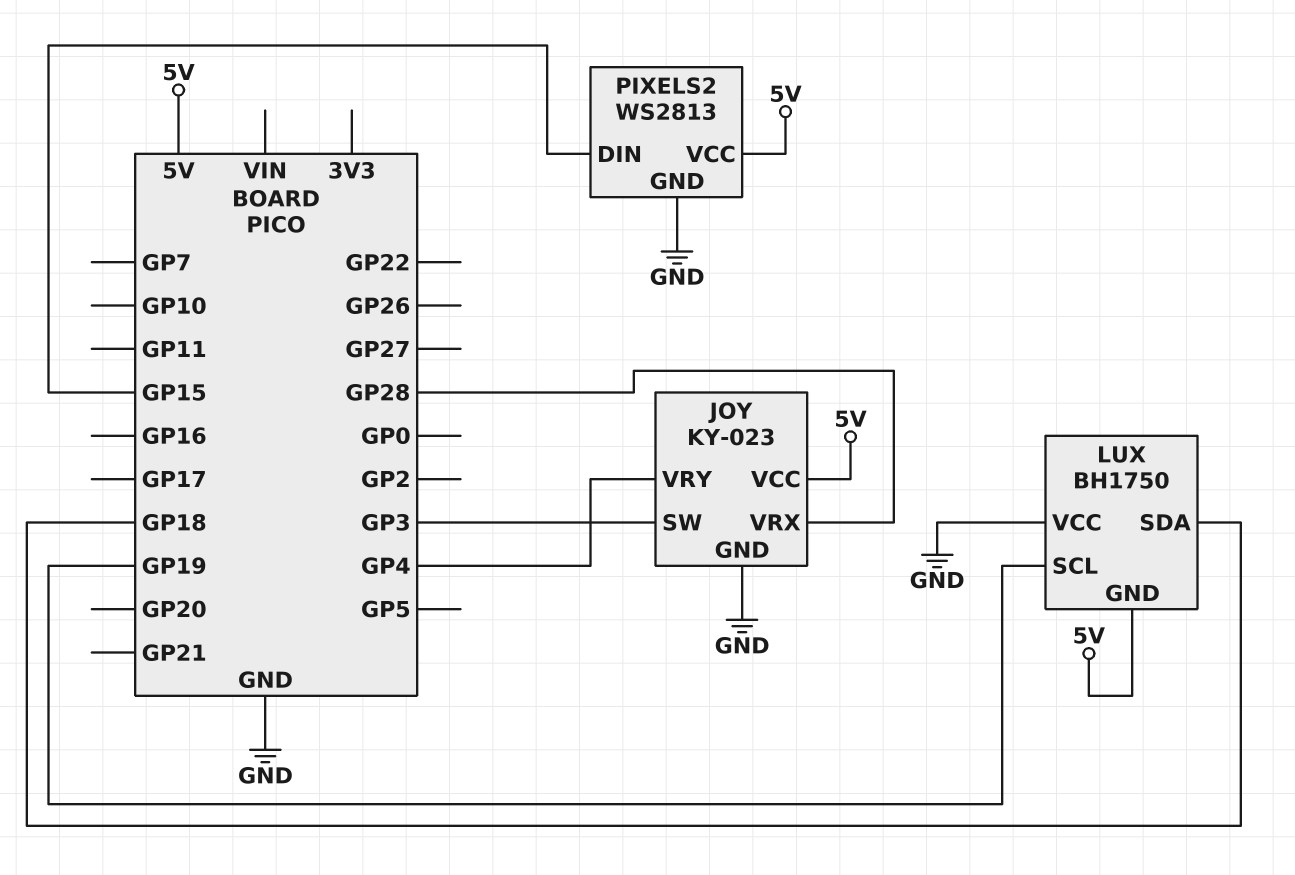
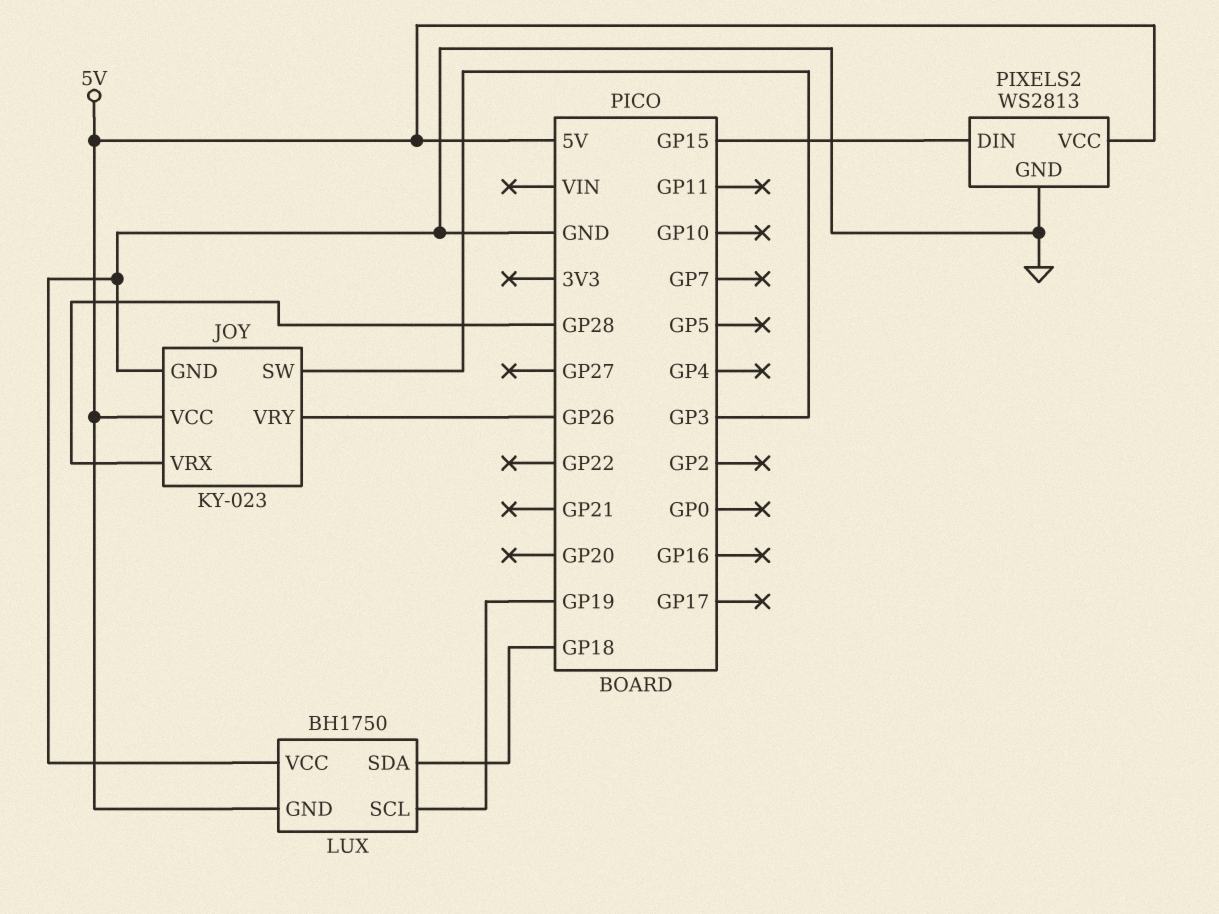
JOY pin VRY: GP4 -> GP26

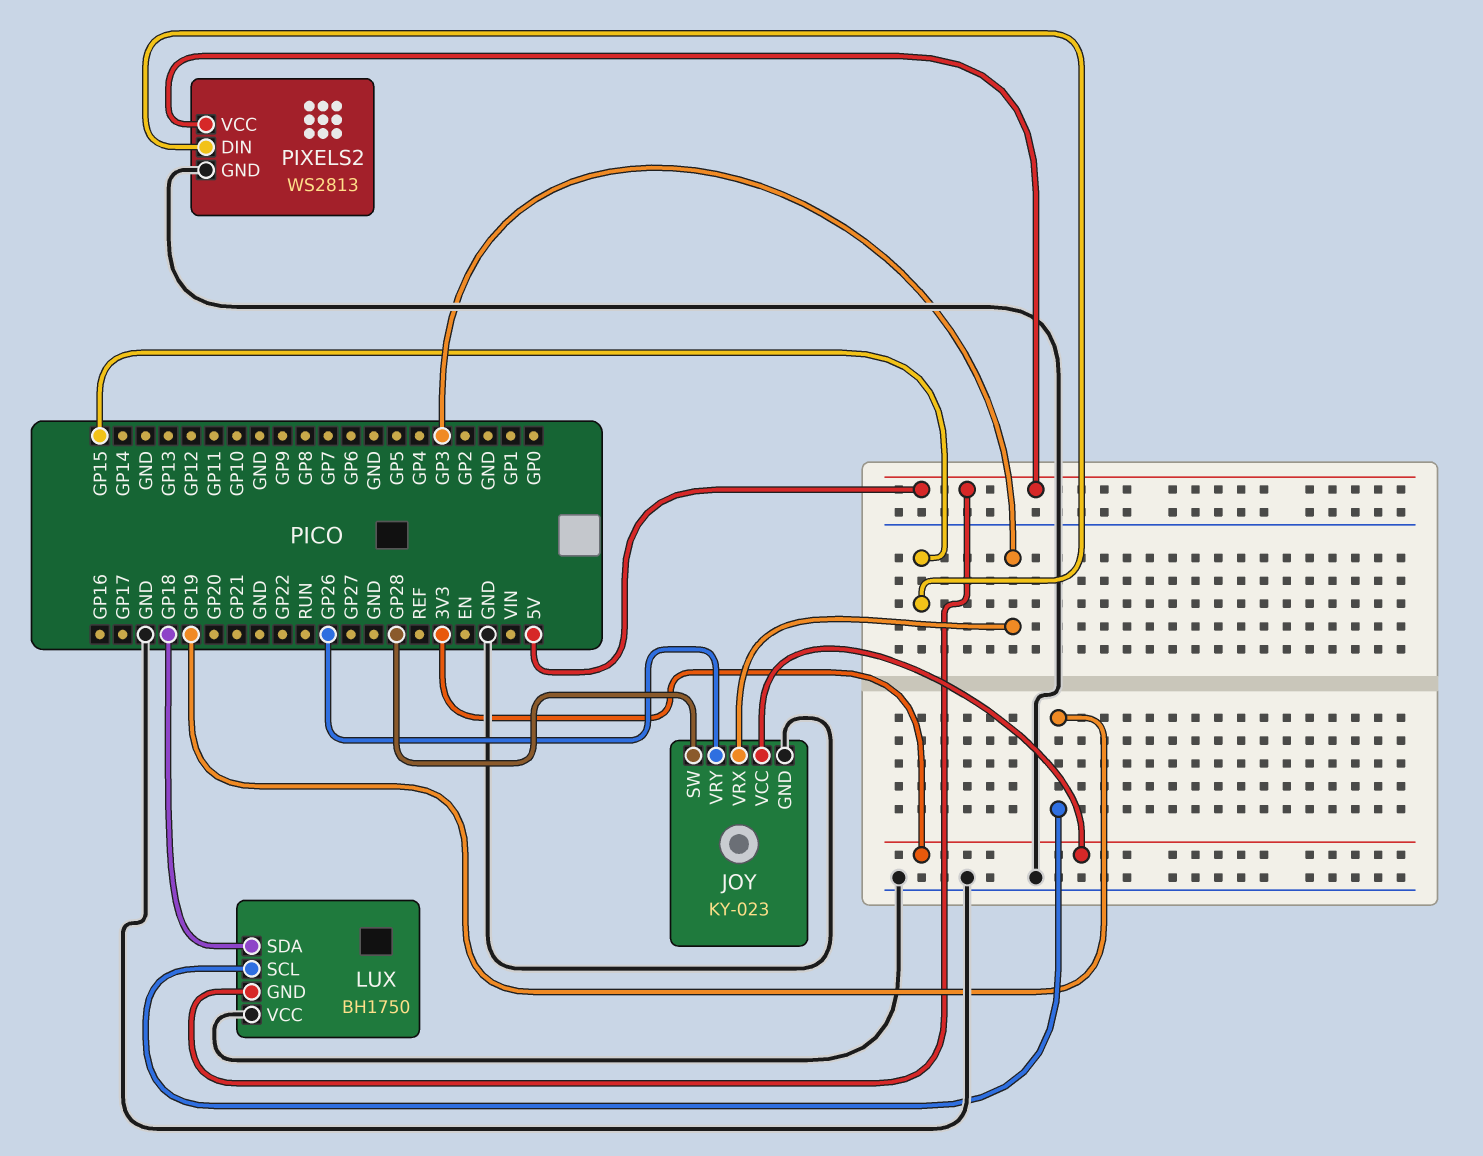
JOY pin SW: GP3 -> GP28
JOY pin VCC: 5V -> 3V3
JOY pin VRX: GP28 -> GP3

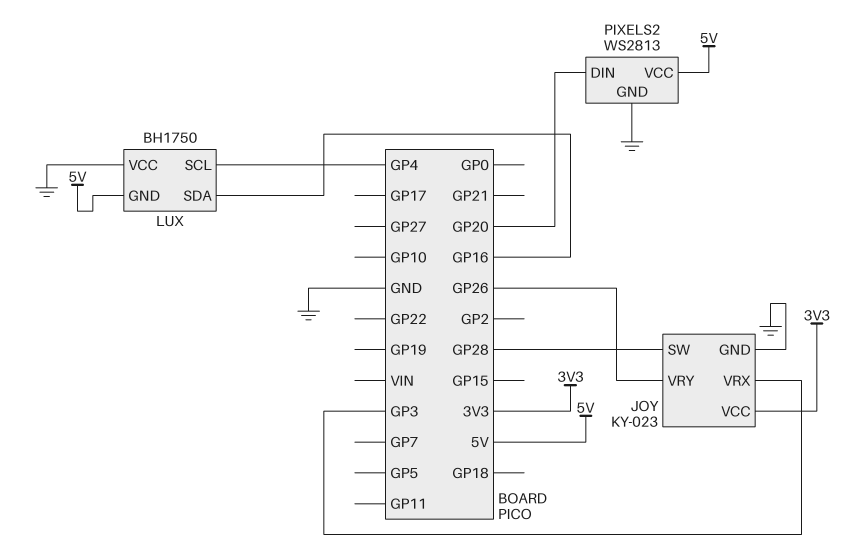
LUX pin SCL: GP19 -> GP4
LUX pin SDA: GP18 -> GP16
PIXELS2 pin DIN: GP15 -> GP20

